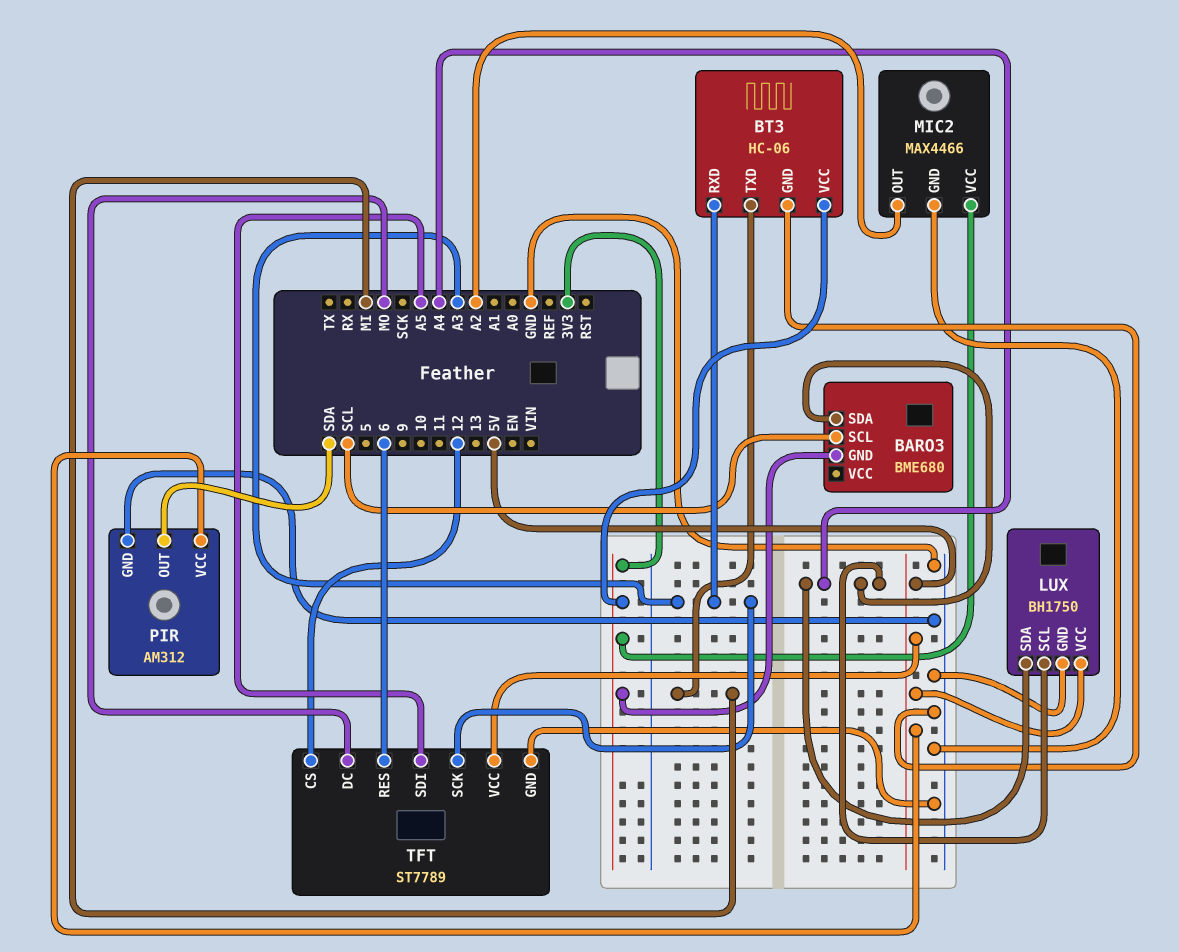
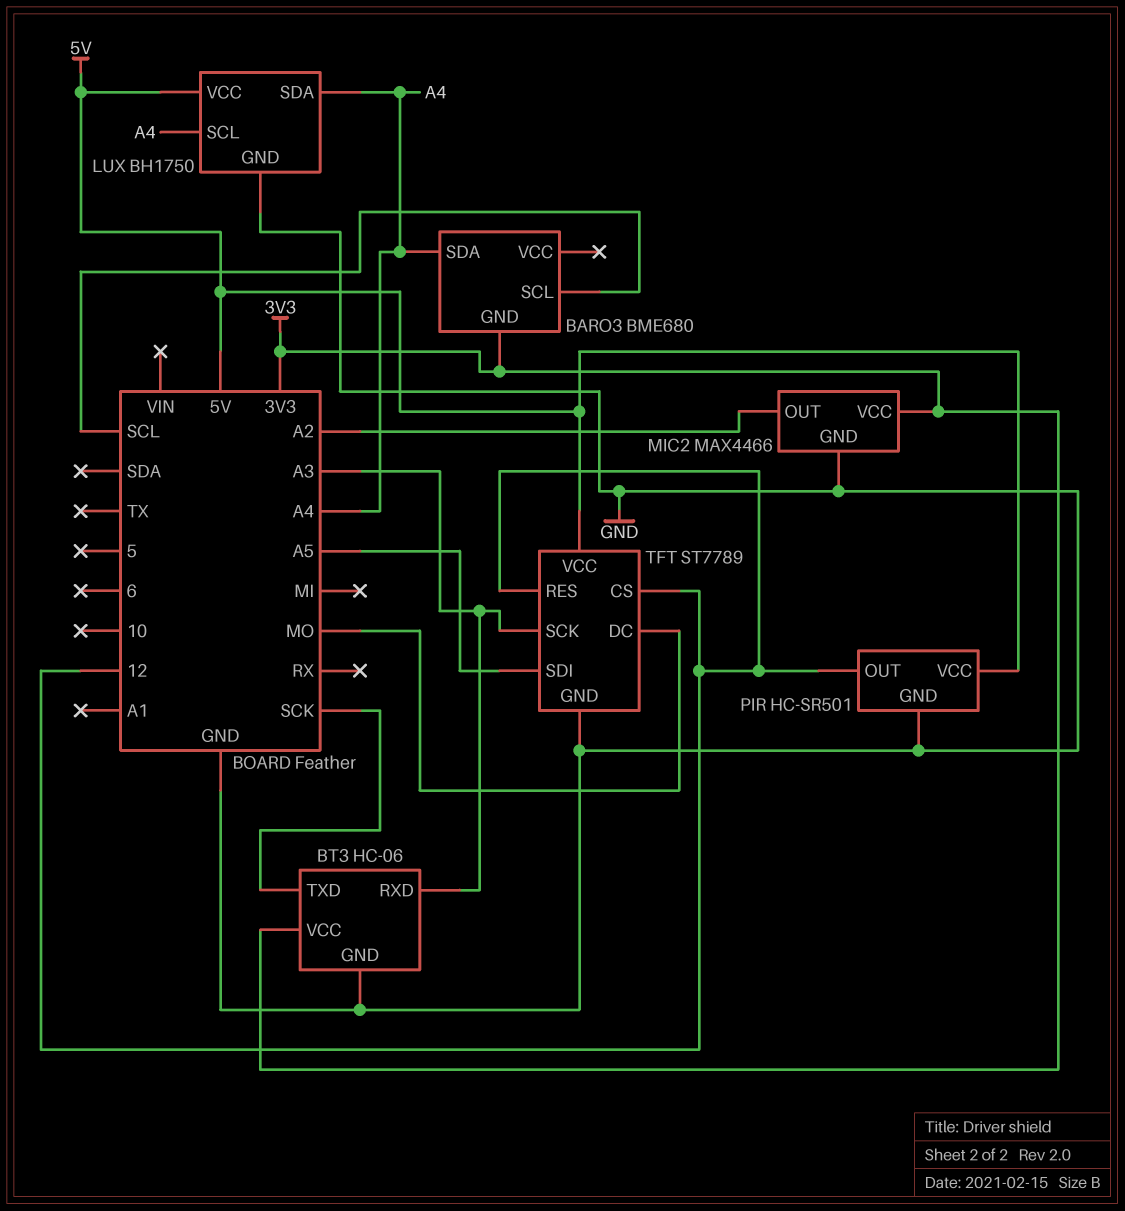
BT3 pin TXD: MI -> SCK
PIR: AM312 -> HC-SR501
PIR pin OUT: SDA -> 12
TFT pin RES: 6 -> 12

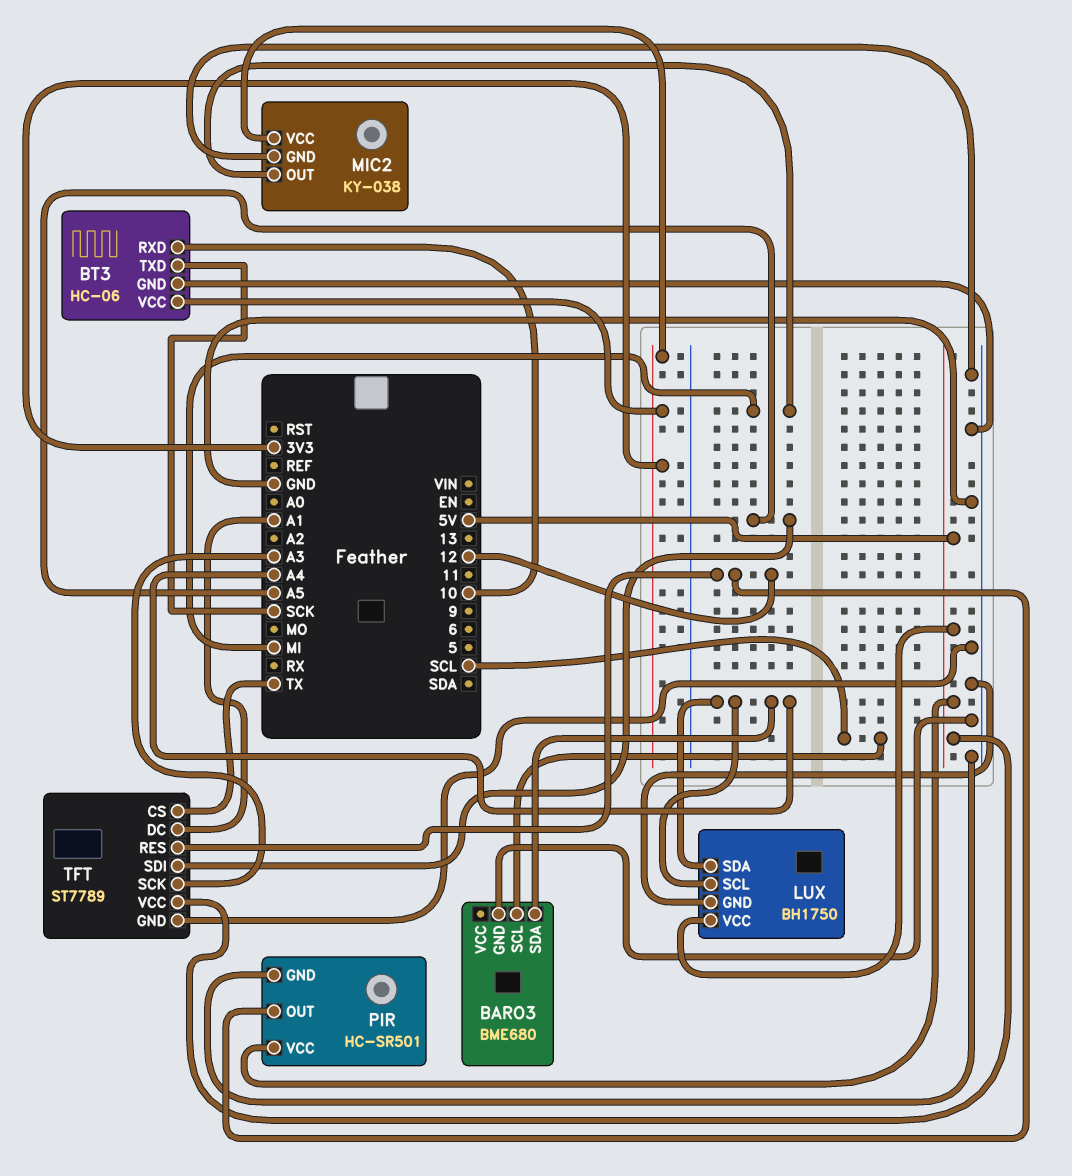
BARO3 pin GND: 3V3 -> GND
BT3 pin RXD: A3 -> 10
MIC2: MAX4466 -> KY-038
MIC2 pin OUT: A2 -> MI
TFT pin CS: 12 -> TX
TFT pin DC: MO -> A1

